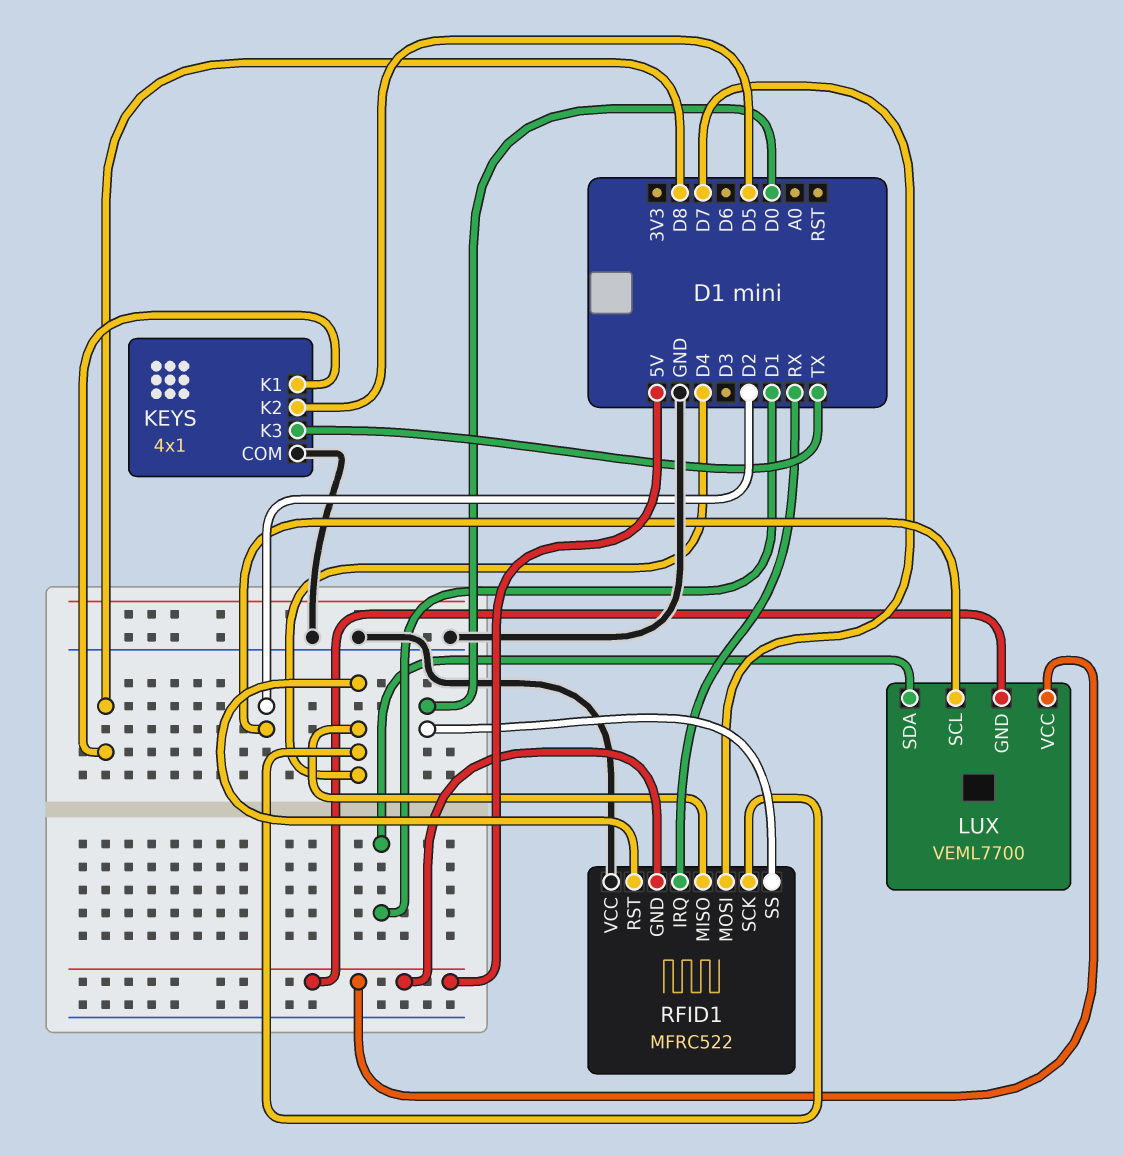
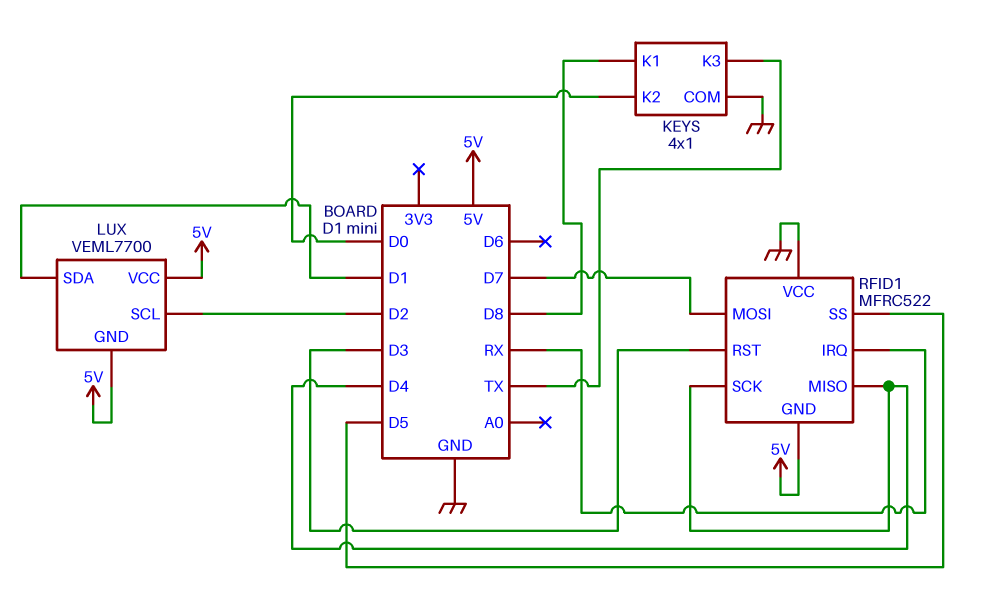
KEYS pin K2: D5 -> D0
RFID1 pin RST: D4 -> D3
RFID1 pin SS: D0 -> D5

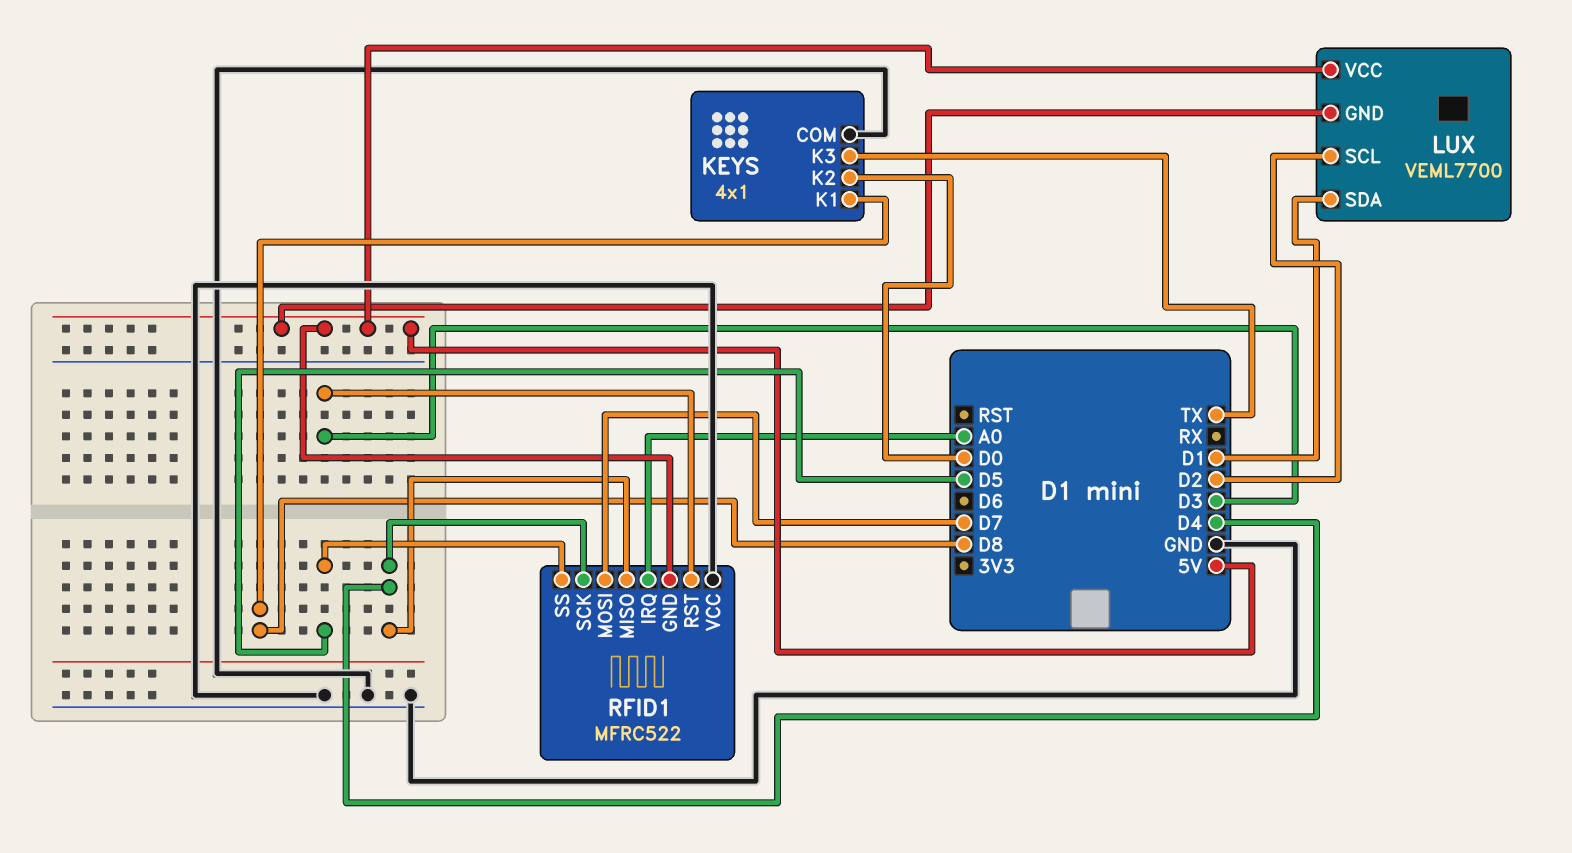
RFID1 pin IRQ: RX -> A0

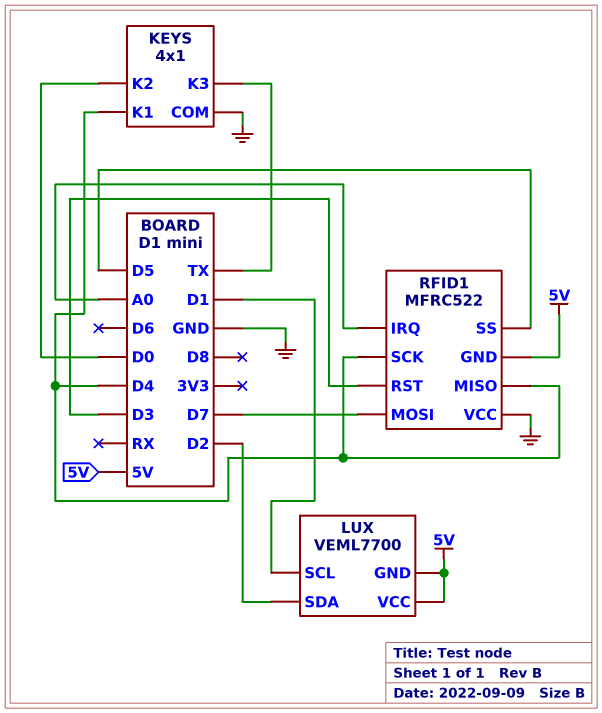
KEYS pin K1: D8 -> D4
LUX pin SCL: D2 -> D1
LUX pin SDA: D1 -> D2

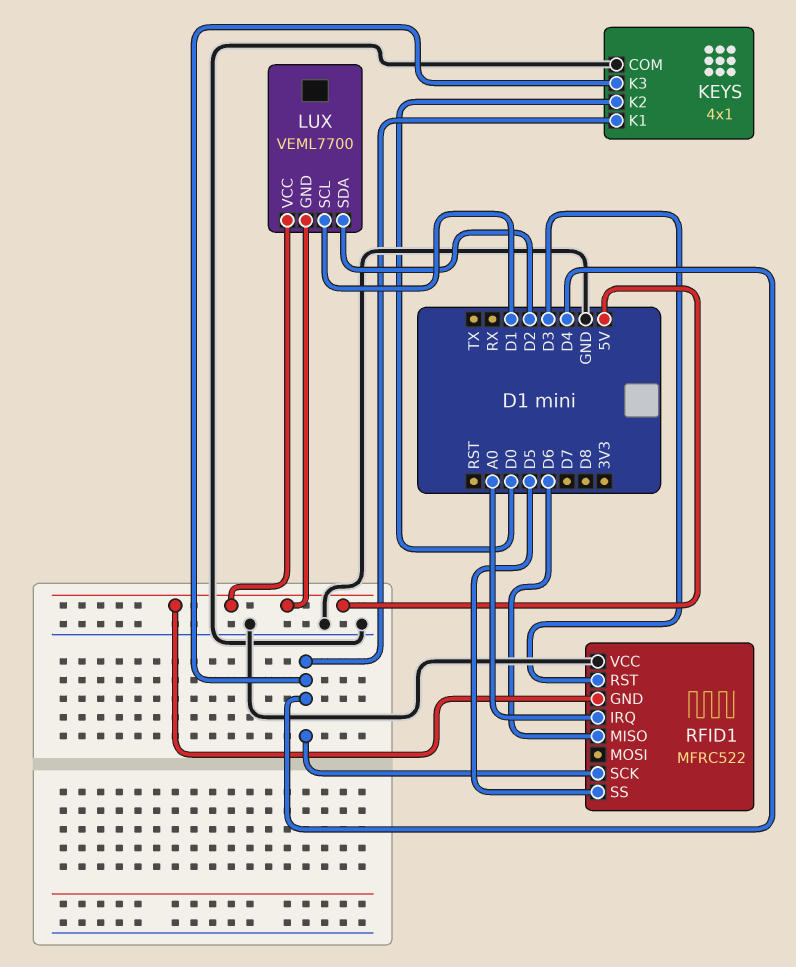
KEYS pin K3: TX -> D4
RFID1 pin MISO: D4 -> D6
RFID1 pin MOSI: D7 -> none

